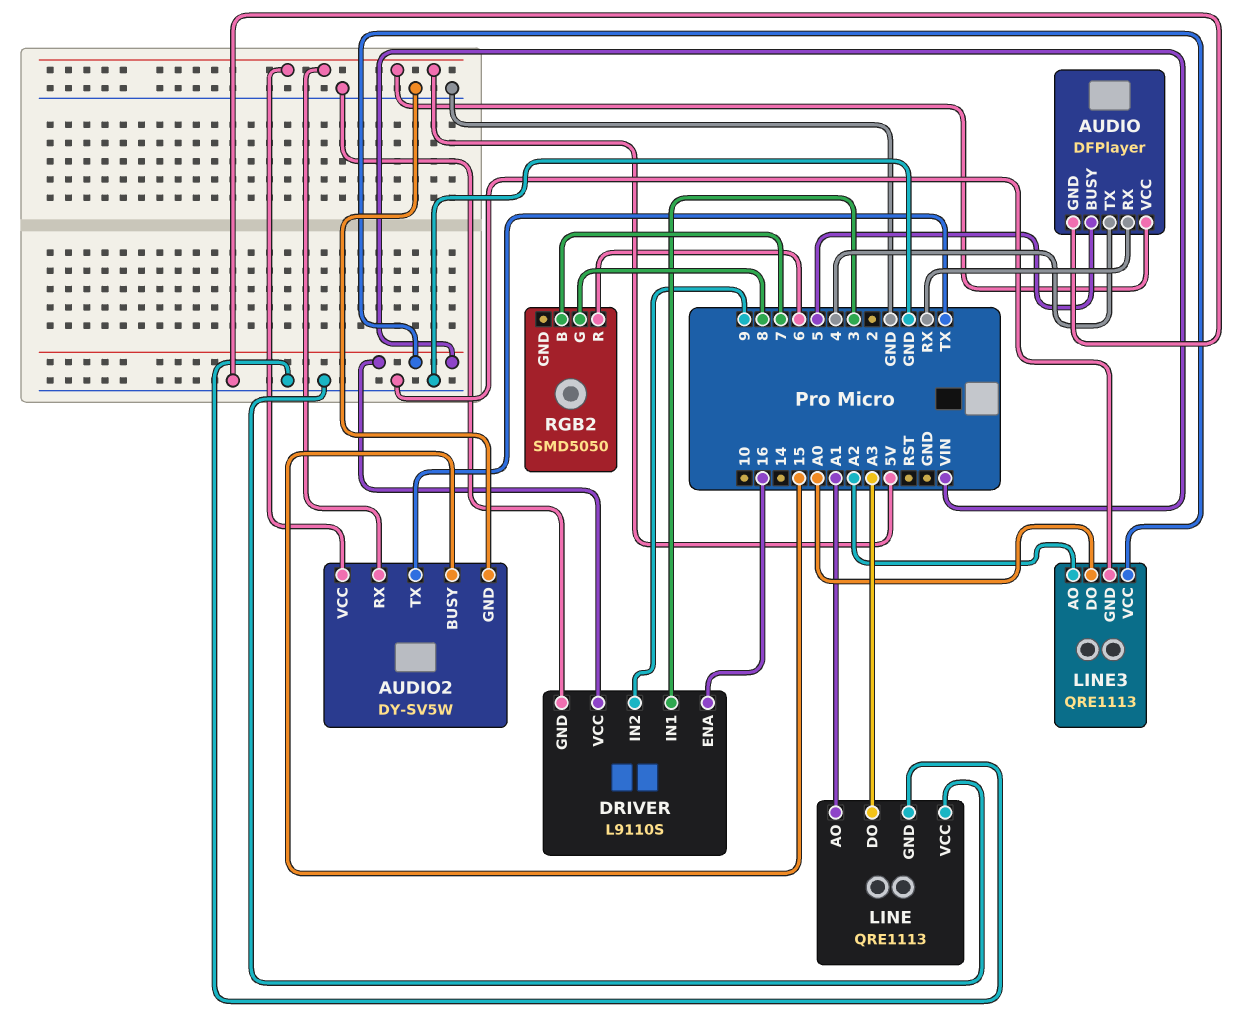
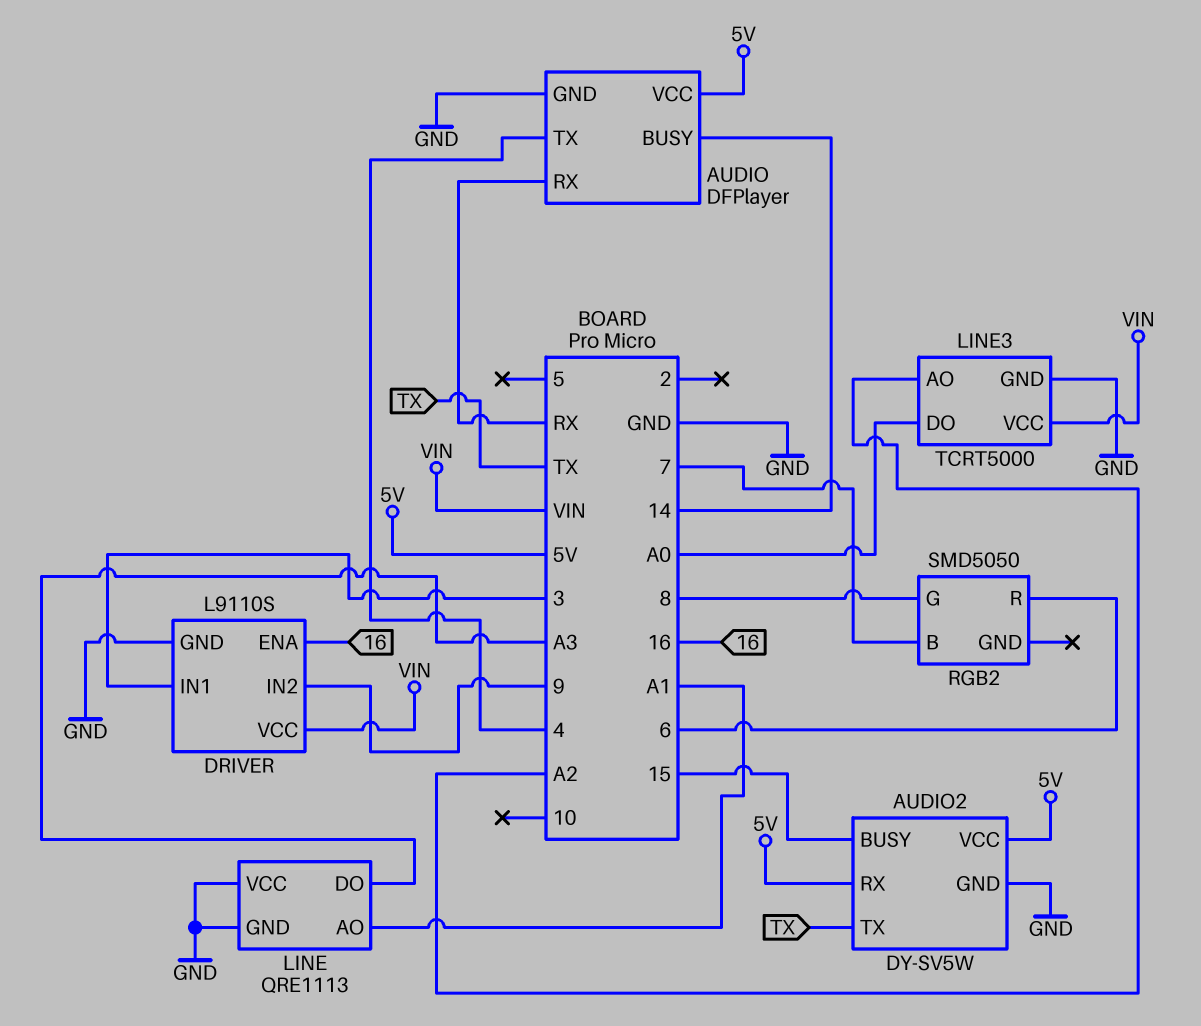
AUDIO pin BUSY: 5 -> 14
LINE3: QRE1113 -> TCRT5000

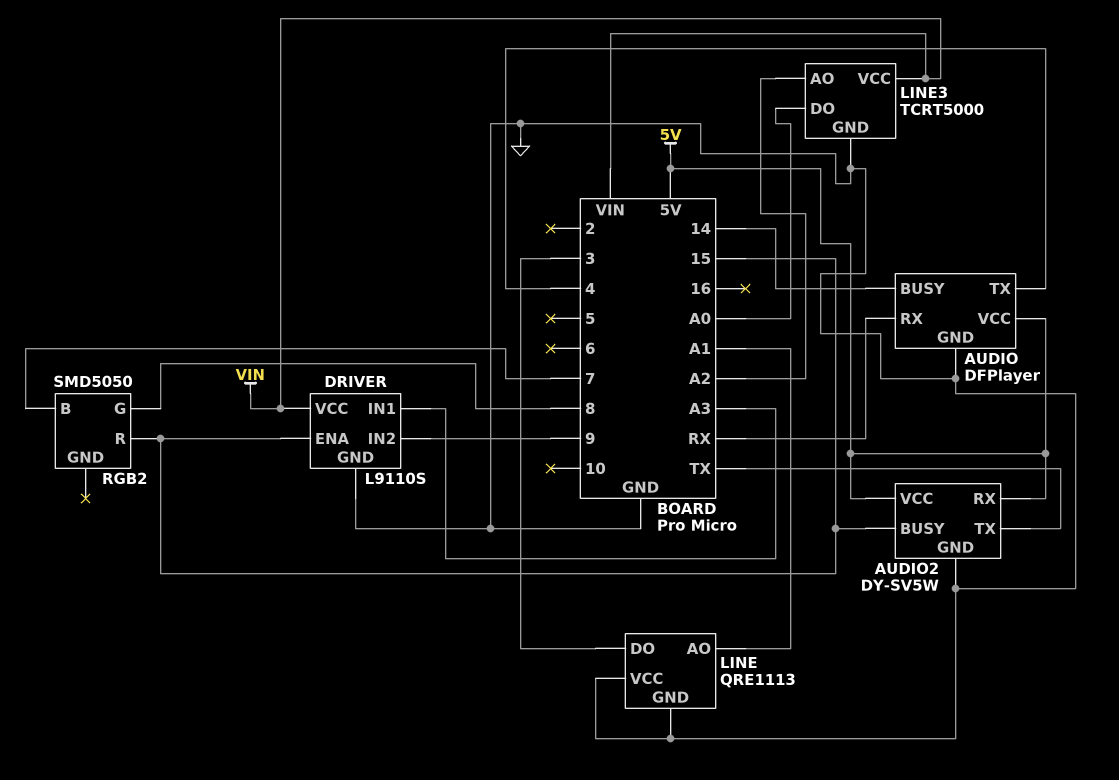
DRIVER pin ENA: 16 -> 15
DRIVER pin IN1: 3 -> A3
LINE pin DO: A3 -> 3
RGB2 pin R: 6 -> 15

